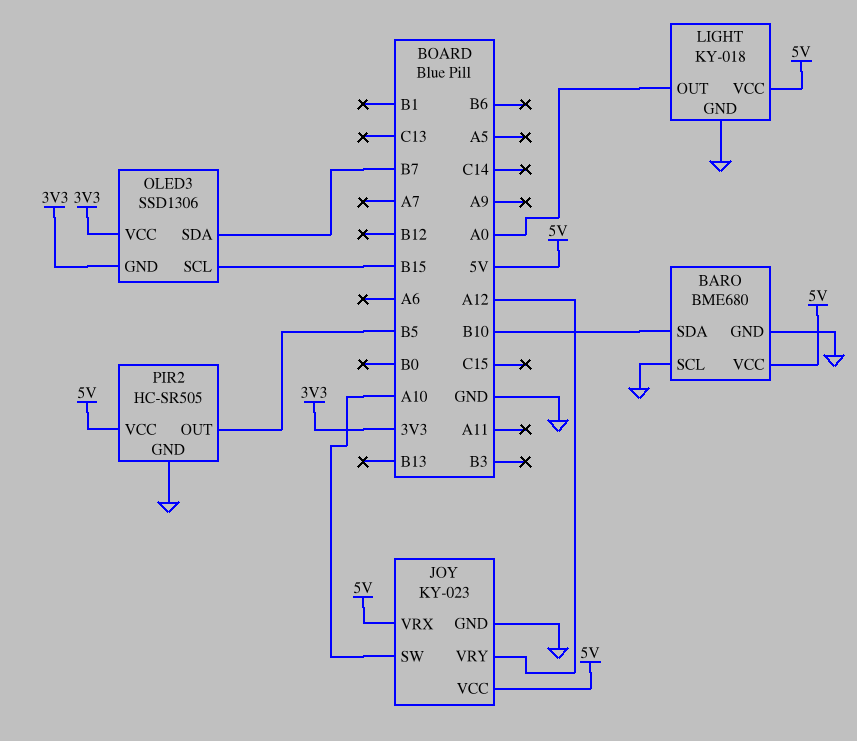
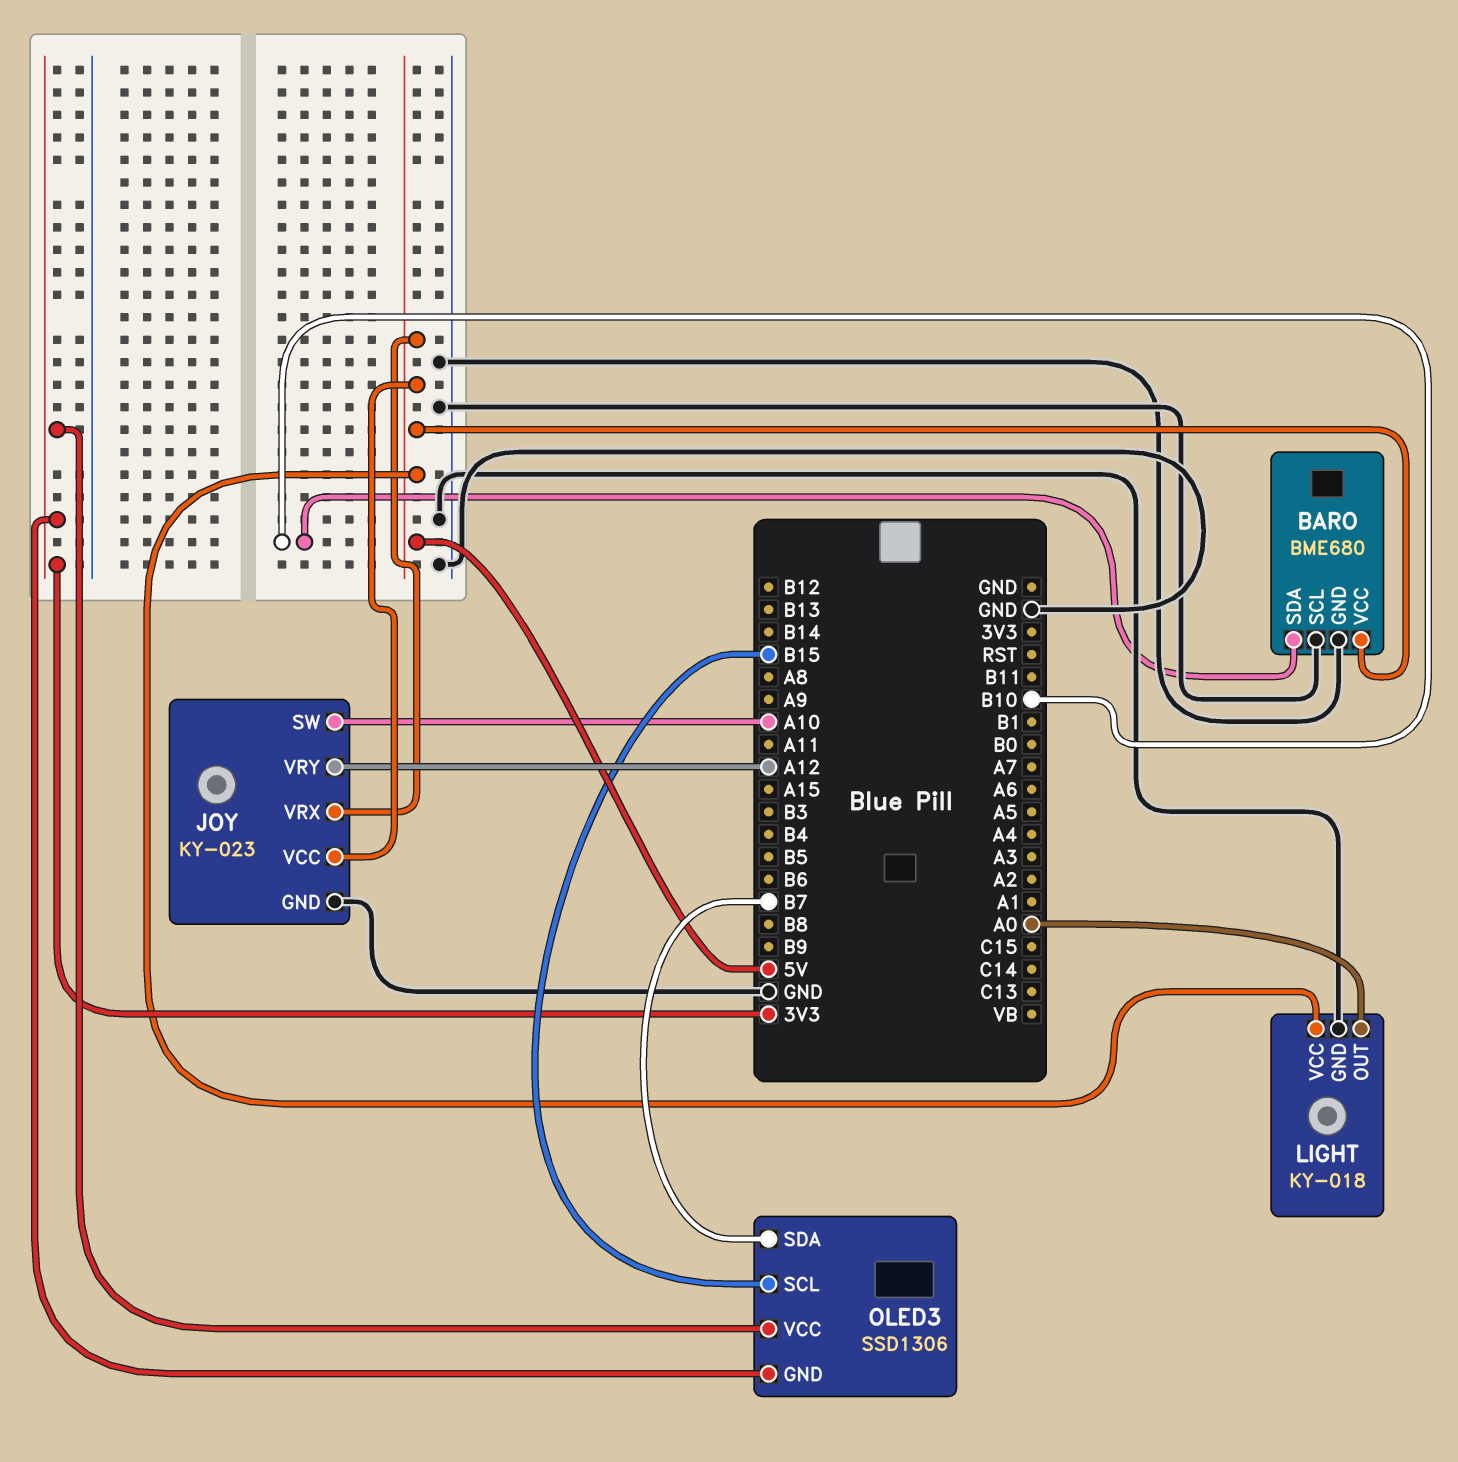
PIR2: HC-SR505 -> none
PIR2 pin GND: GND -> none
PIR2 pin OUT: B5 -> none
PIR2 pin VCC: 5V -> none

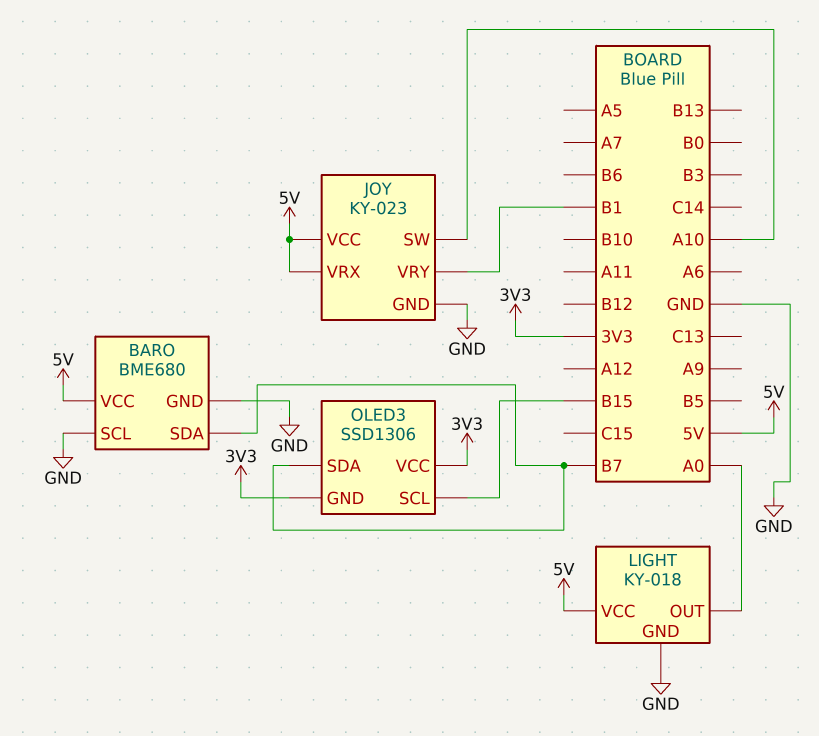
BARO pin SDA: B10 -> B7
JOY pin VRY: A12 -> B1

